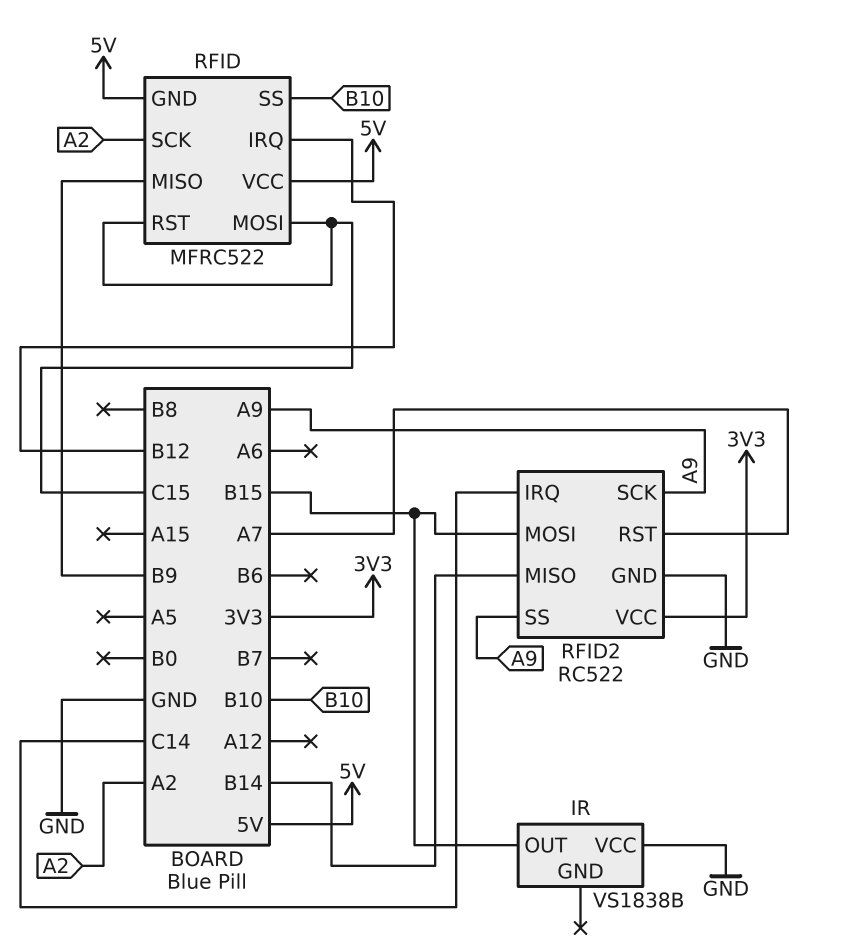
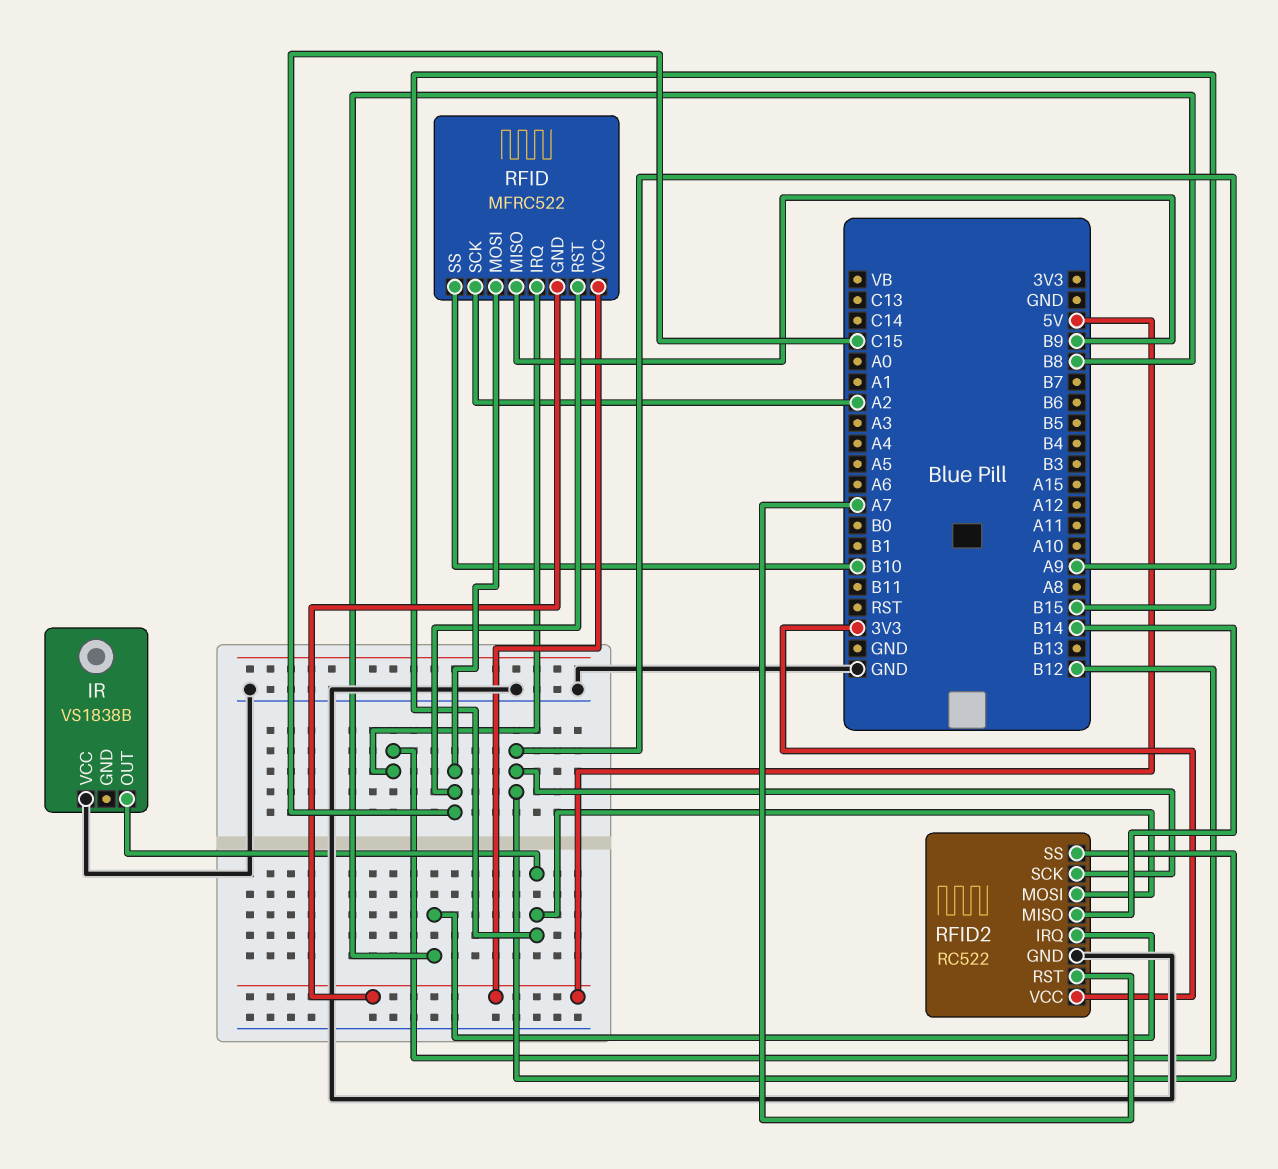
RFID2 pin IRQ: C14 -> B8

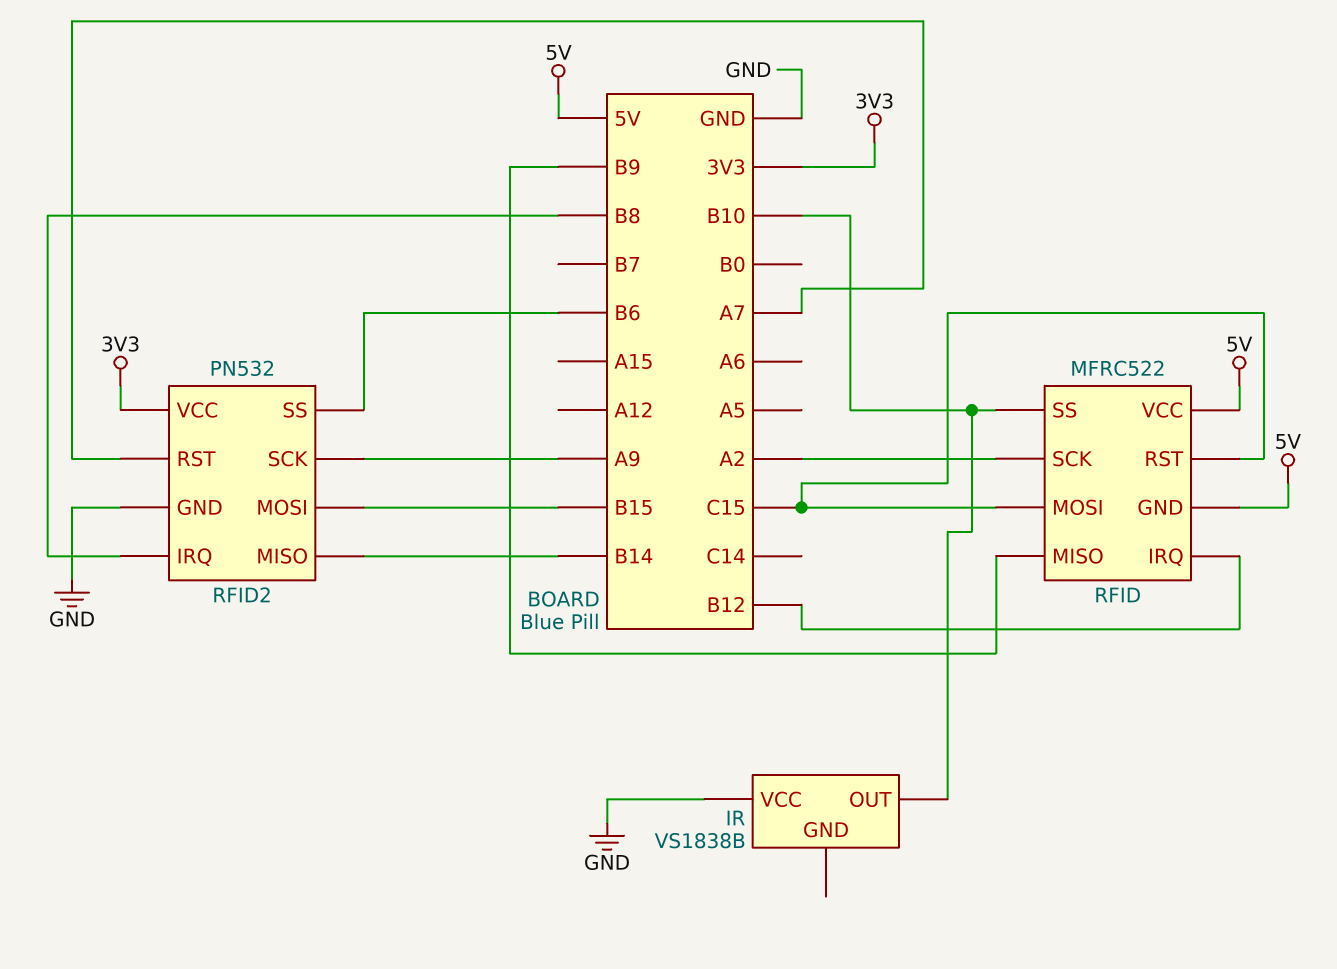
IR pin OUT: B15 -> B10
RFID2: RC522 -> PN532
RFID2 pin SS: A9 -> B6

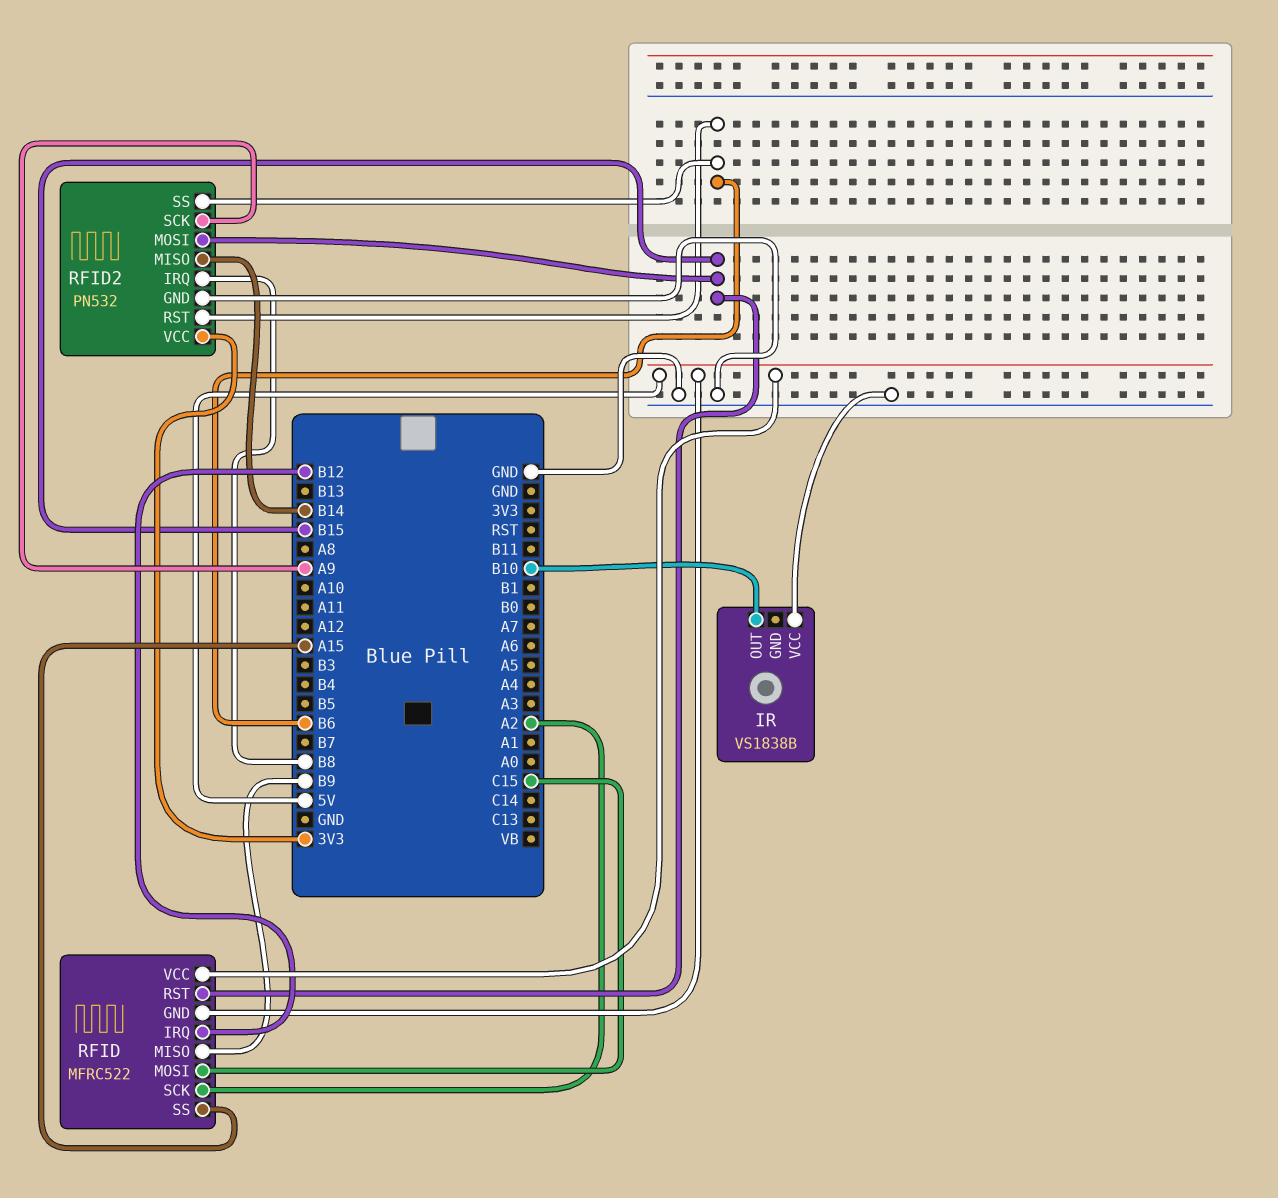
RFID pin RST: C15 -> B15
RFID pin SS: B10 -> A15
RFID2 pin RST: A7 -> B6

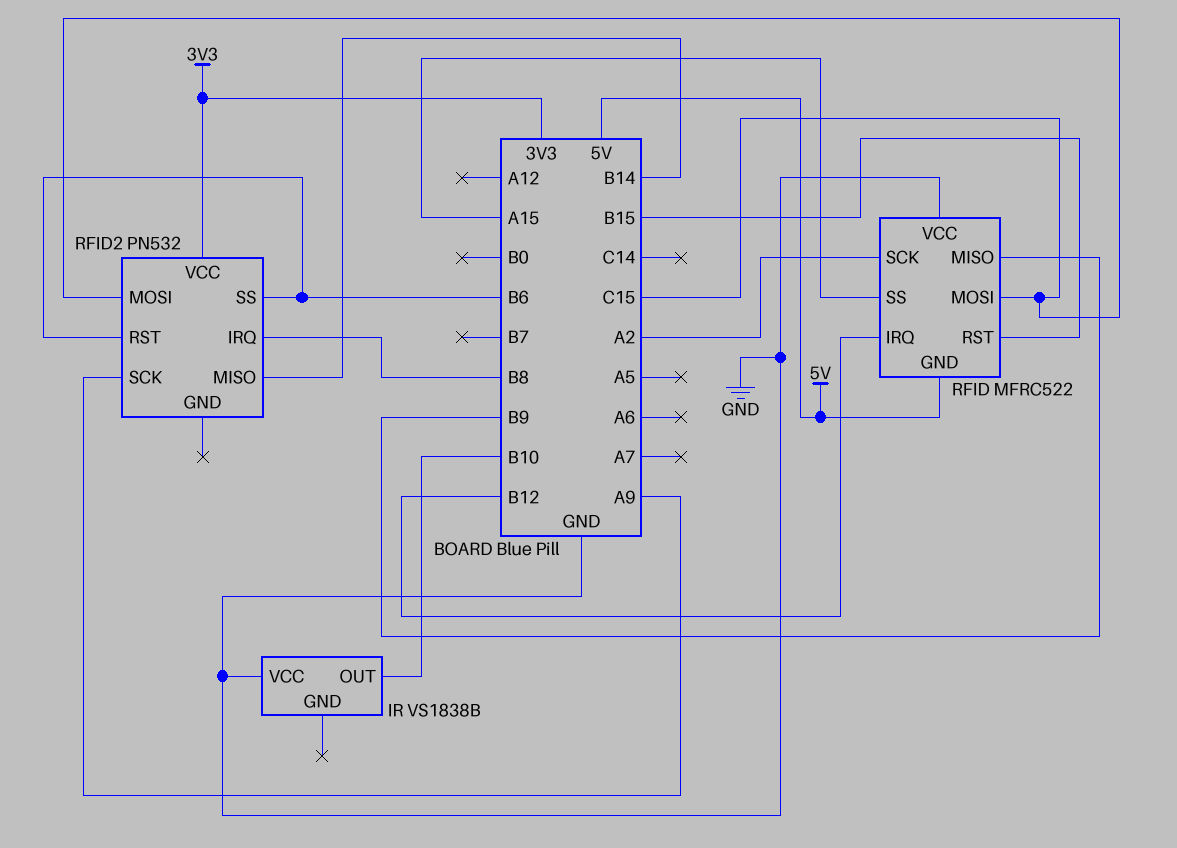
RFID pin VCC: 5V -> GND
RFID2 pin GND: GND -> none
RFID2 pin MOSI: B15 -> C15

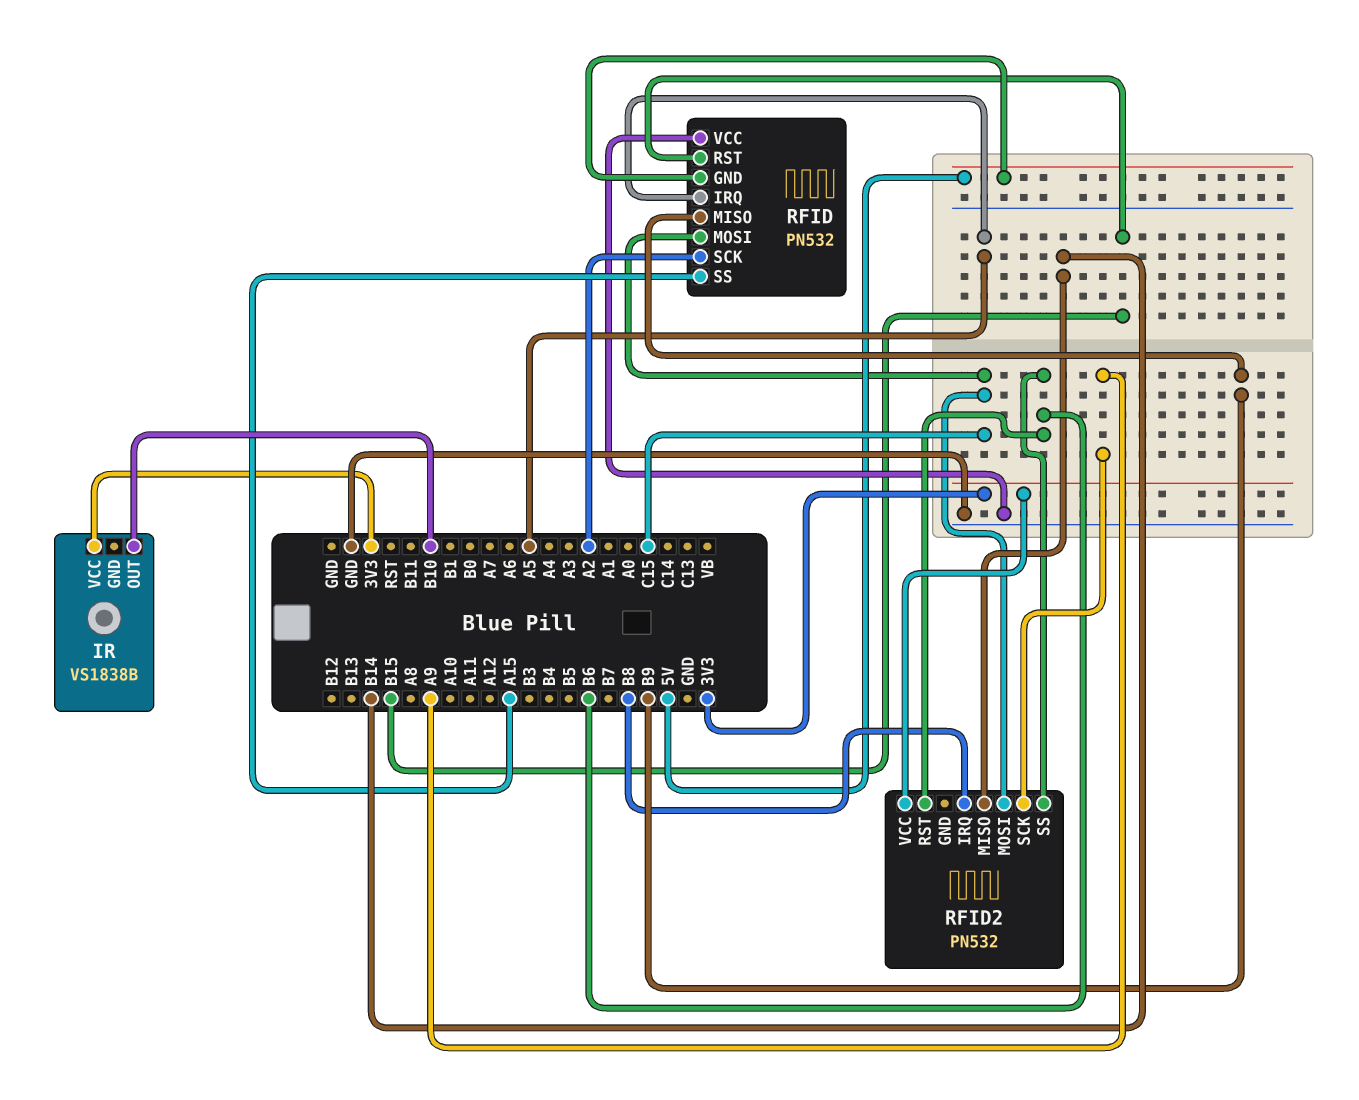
IR pin VCC: GND -> 3V3
RFID: MFRC522 -> PN532
RFID pin IRQ: B12 -> A5

